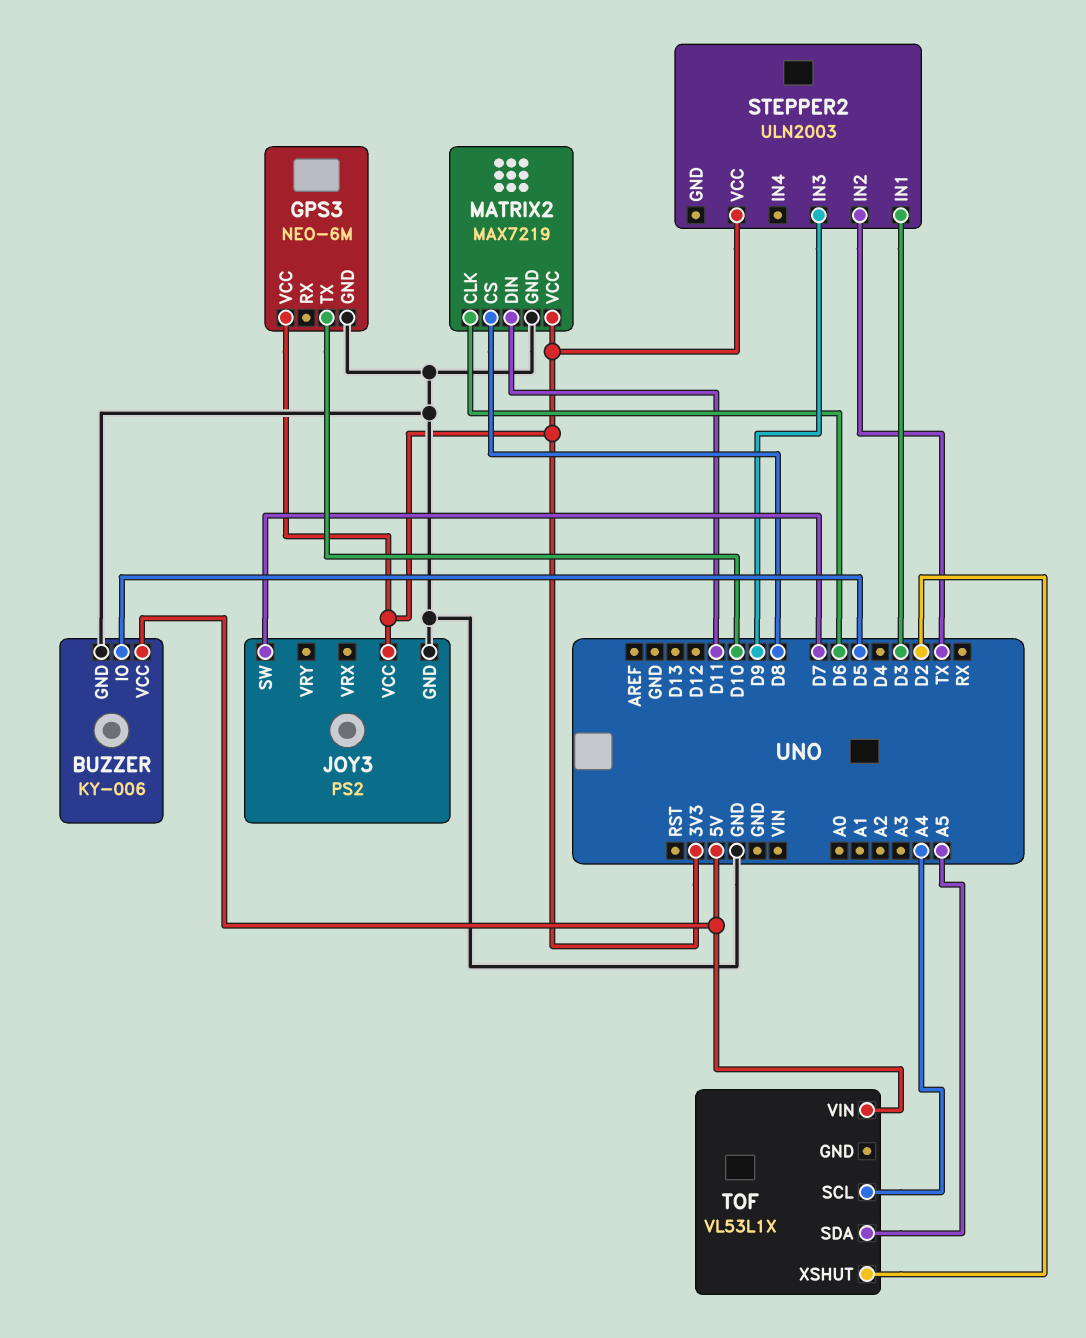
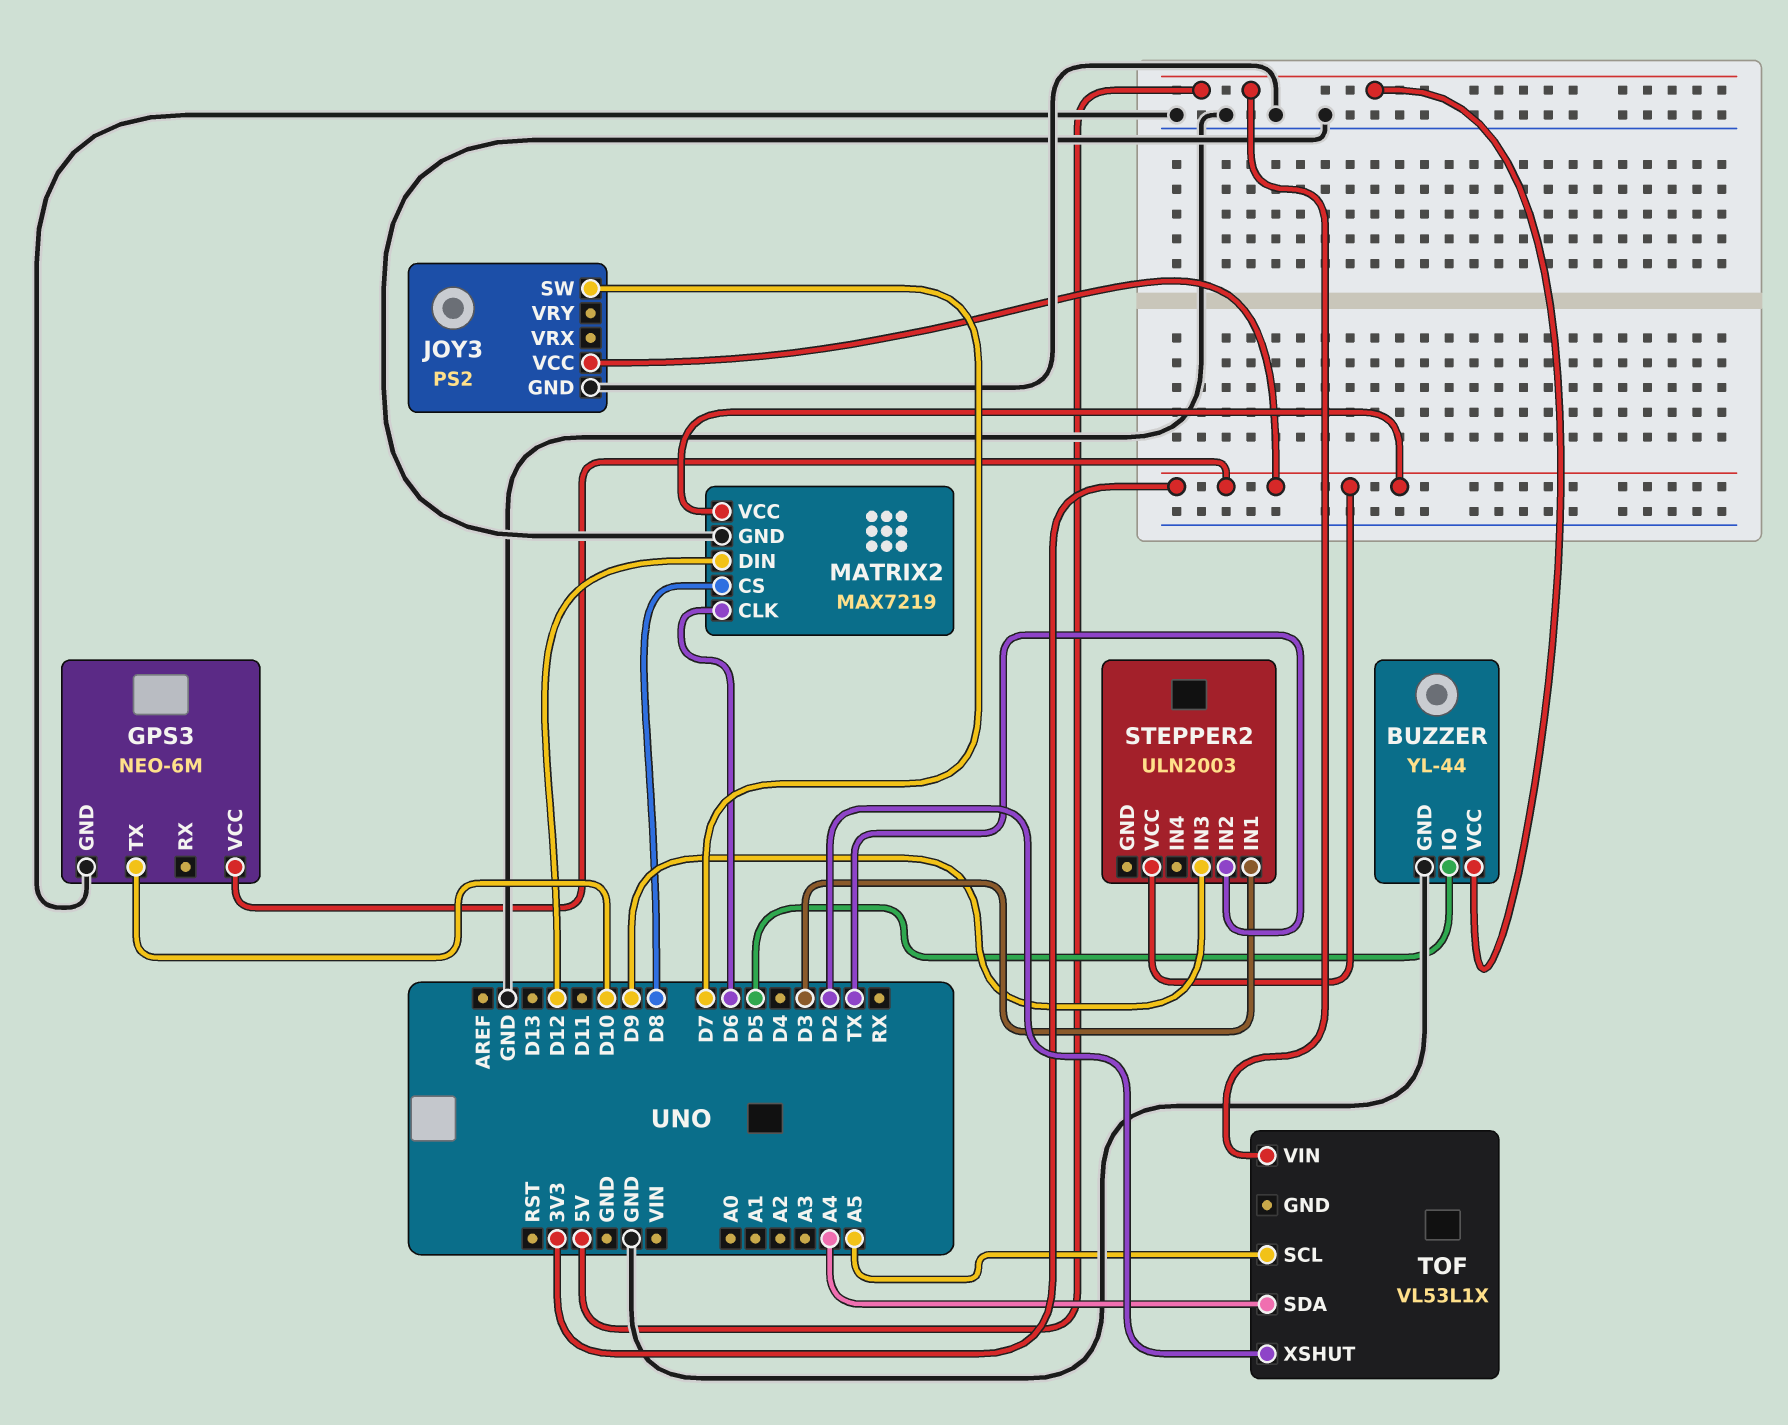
BUZZER: KY-006 -> YL-44
MATRIX2 pin DIN: D11 -> D12
TOF pin SCL: A4 -> A5
TOF pin SDA: A5 -> A4

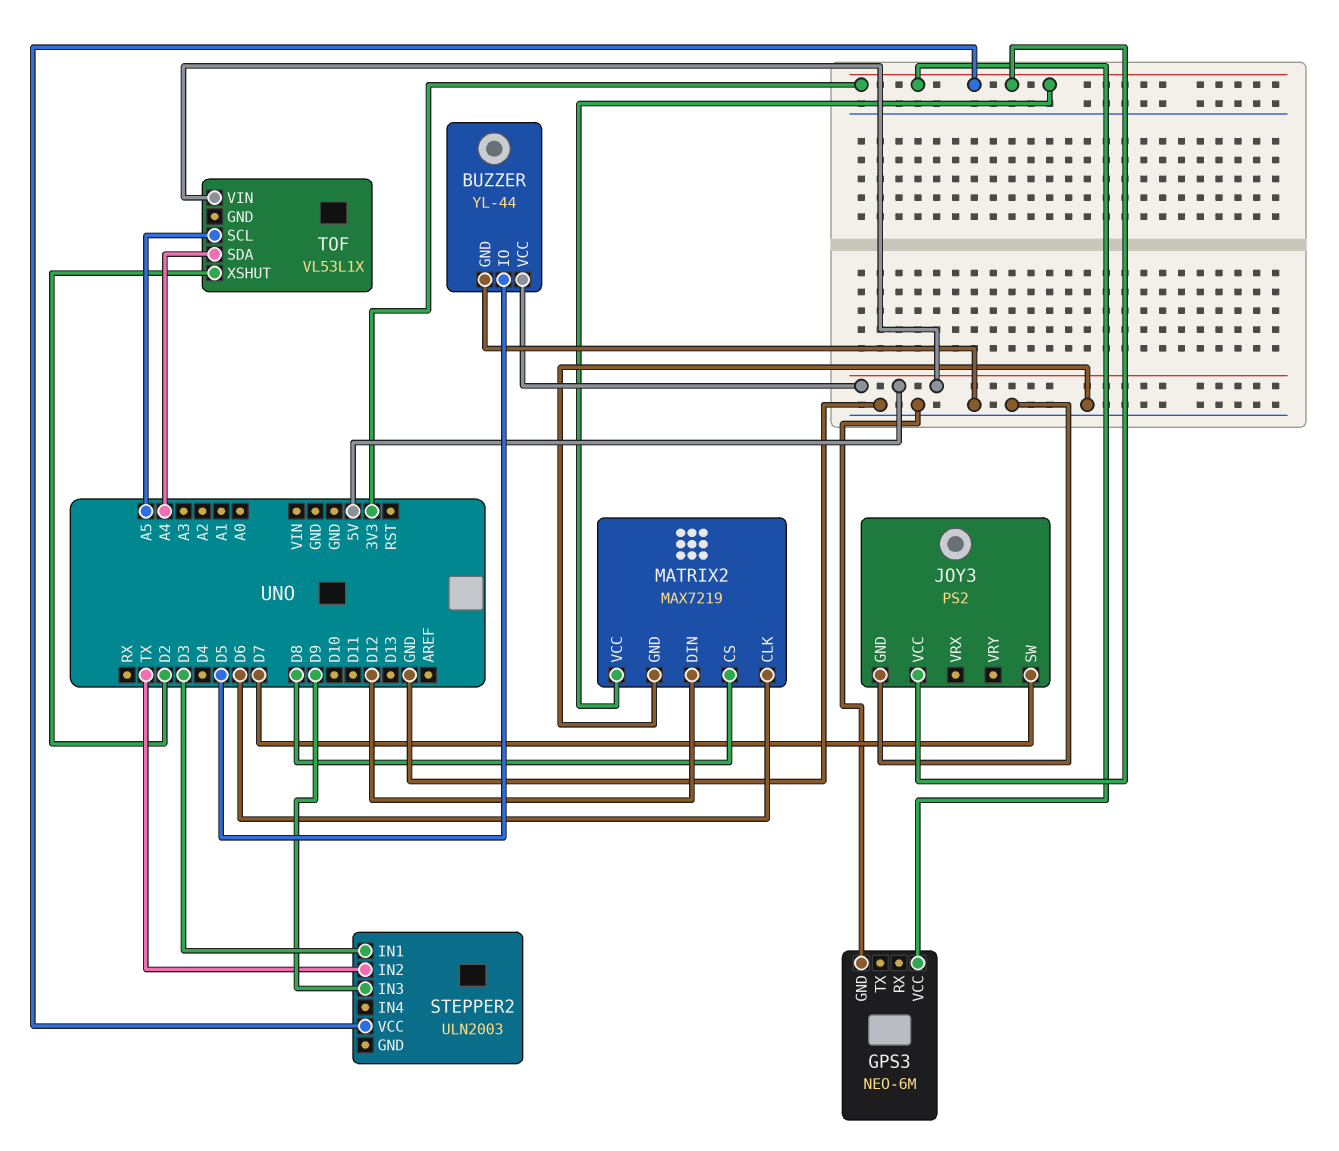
GPS3 pin TX: D10 -> none

